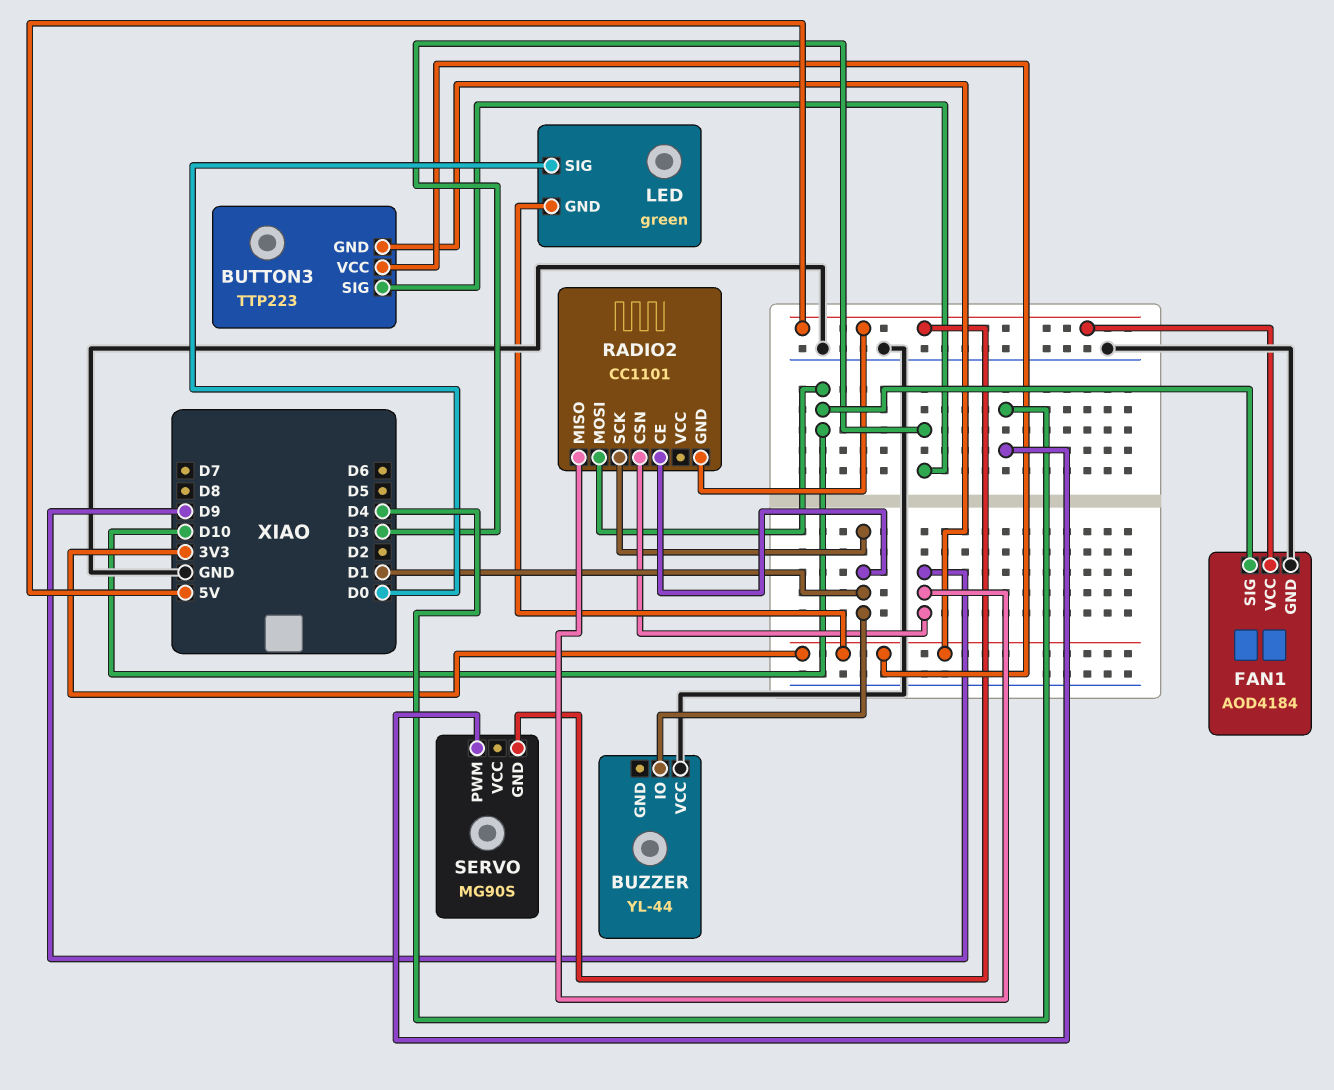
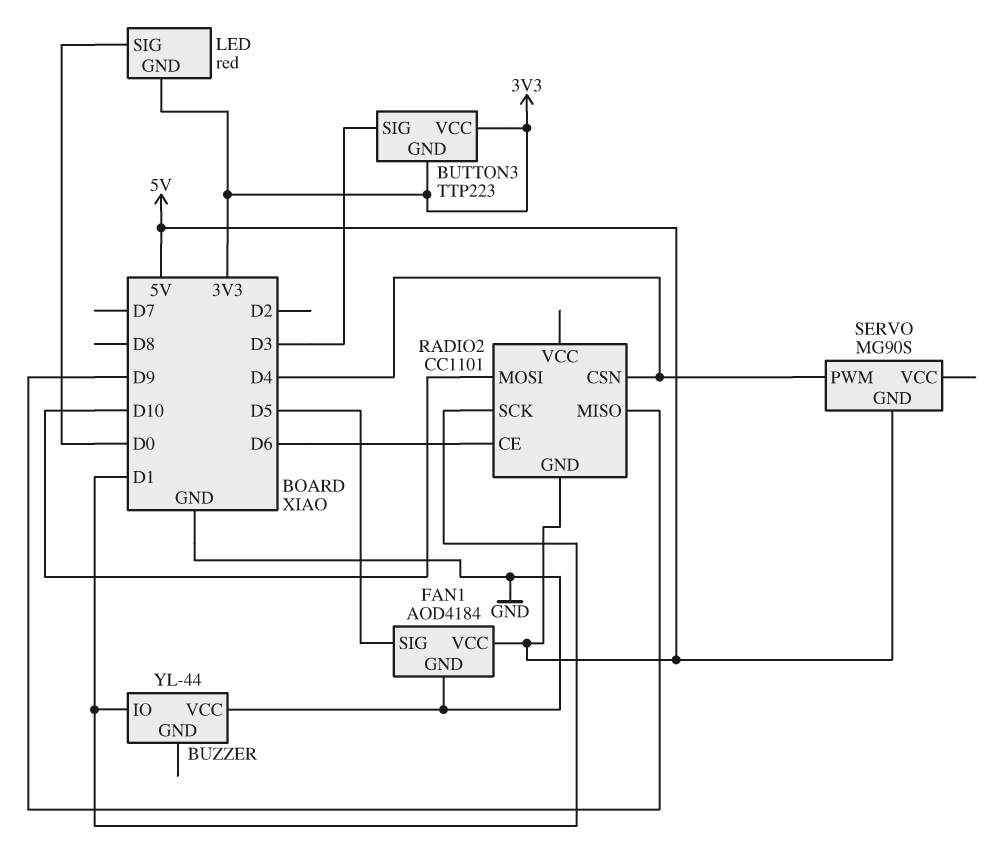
FAN1 pin SIG: D10 -> D5
LED: green -> red
RADIO2 pin CE: D1 -> D6
RADIO2 pin CSN: D9 -> D4

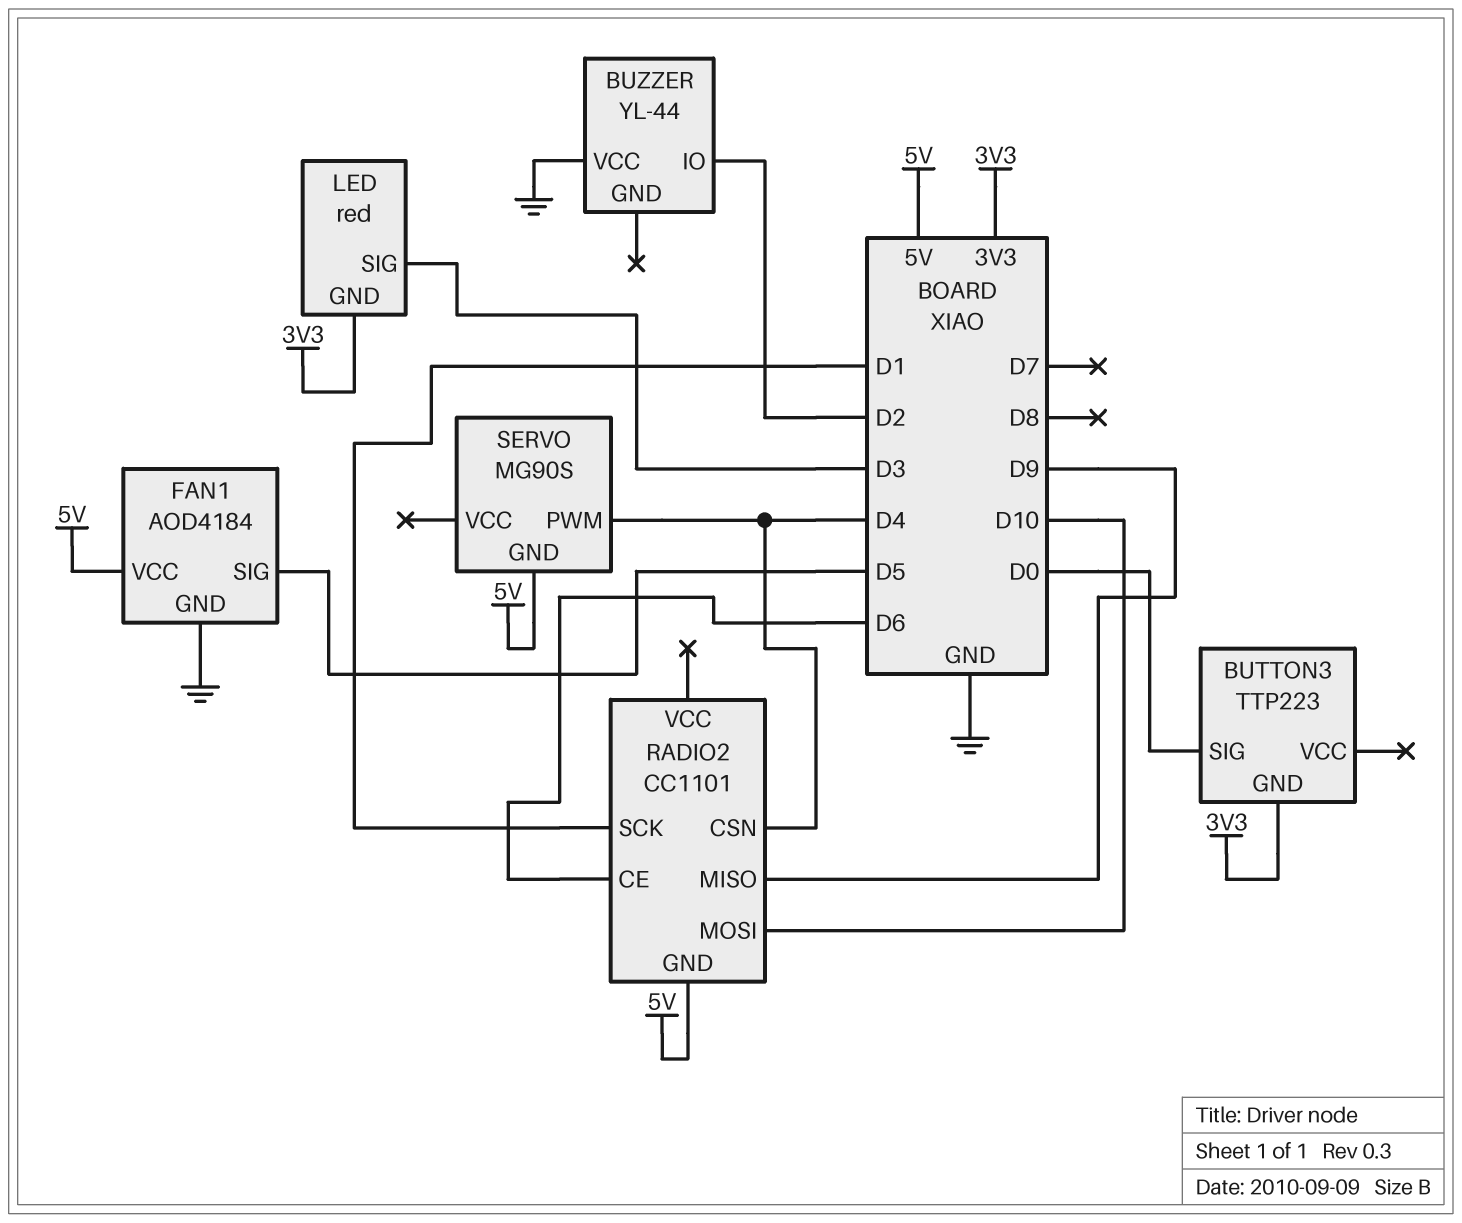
BUTTON3 pin SIG: D3 -> D0
BUTTON3 pin VCC: 3V3 -> none
BUZZER pin IO: D1 -> D2
LED pin SIG: D0 -> D3

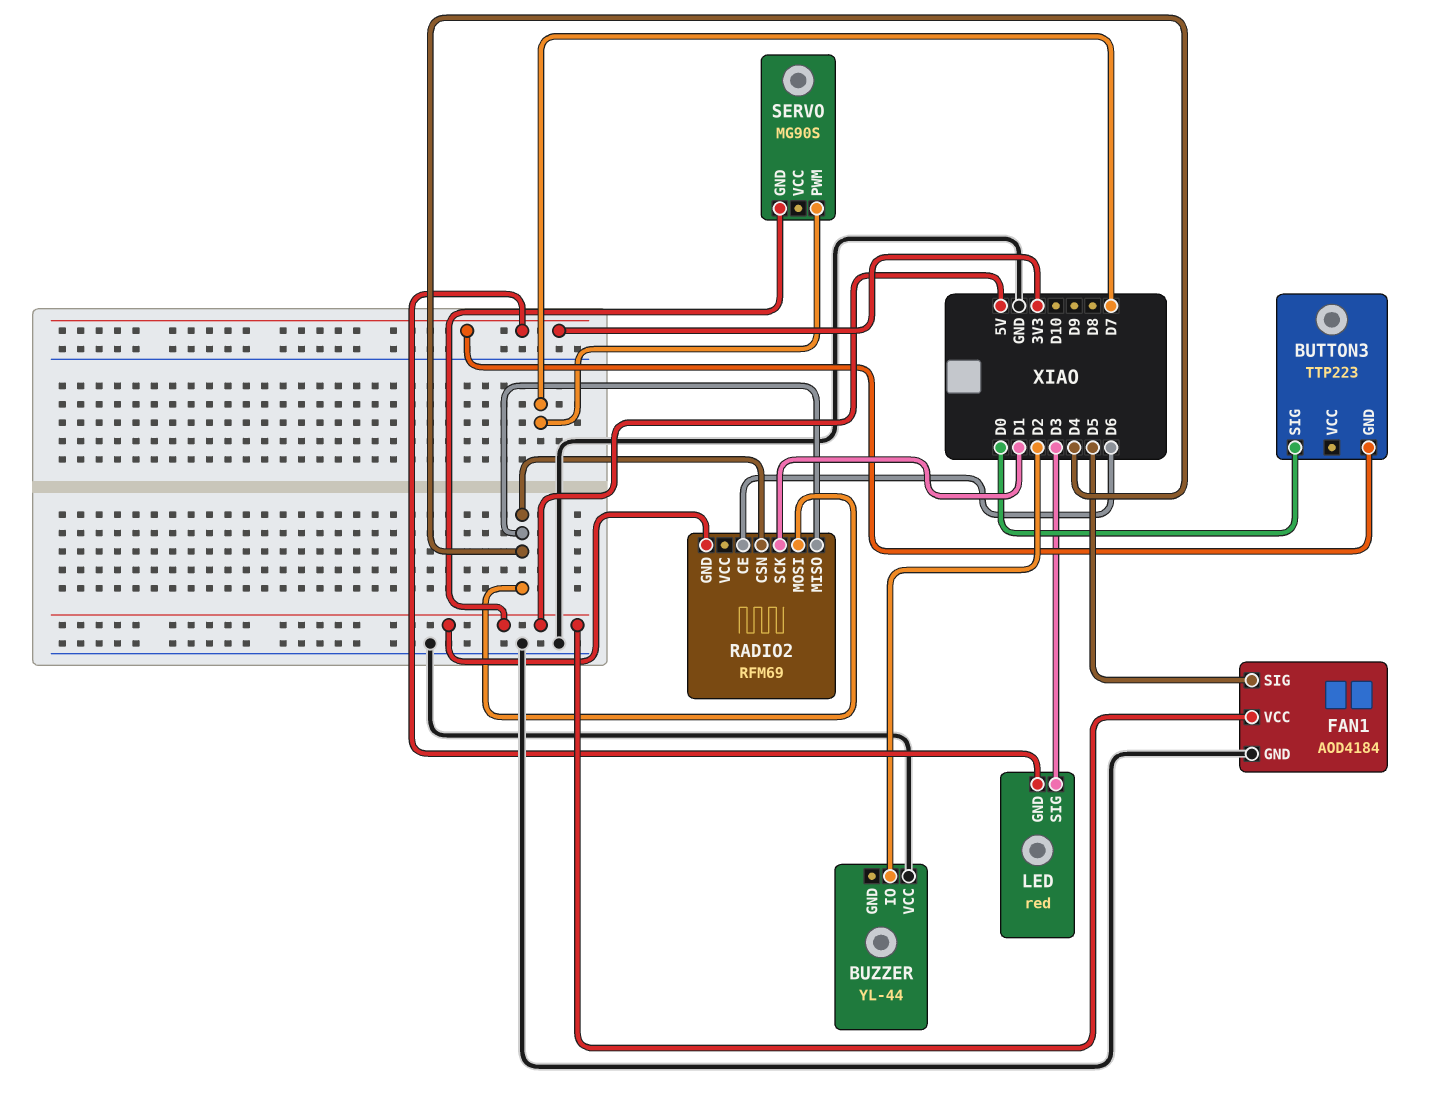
RADIO2: CC1101 -> RFM69
RADIO2 pin MISO: D9 -> D4
RADIO2 pin MOSI: D10 -> D4
SERVO pin PWM: D4 -> D7

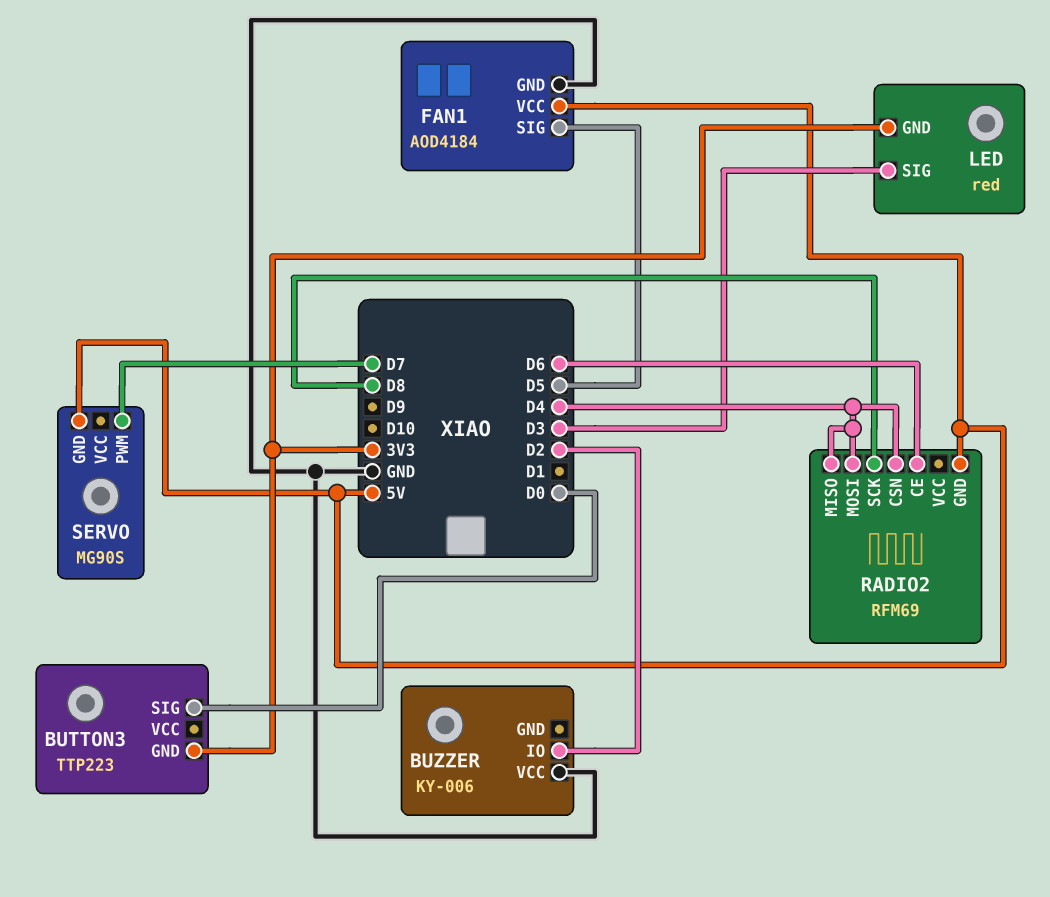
BUZZER: YL-44 -> KY-006
RADIO2 pin SCK: D1 -> D8

